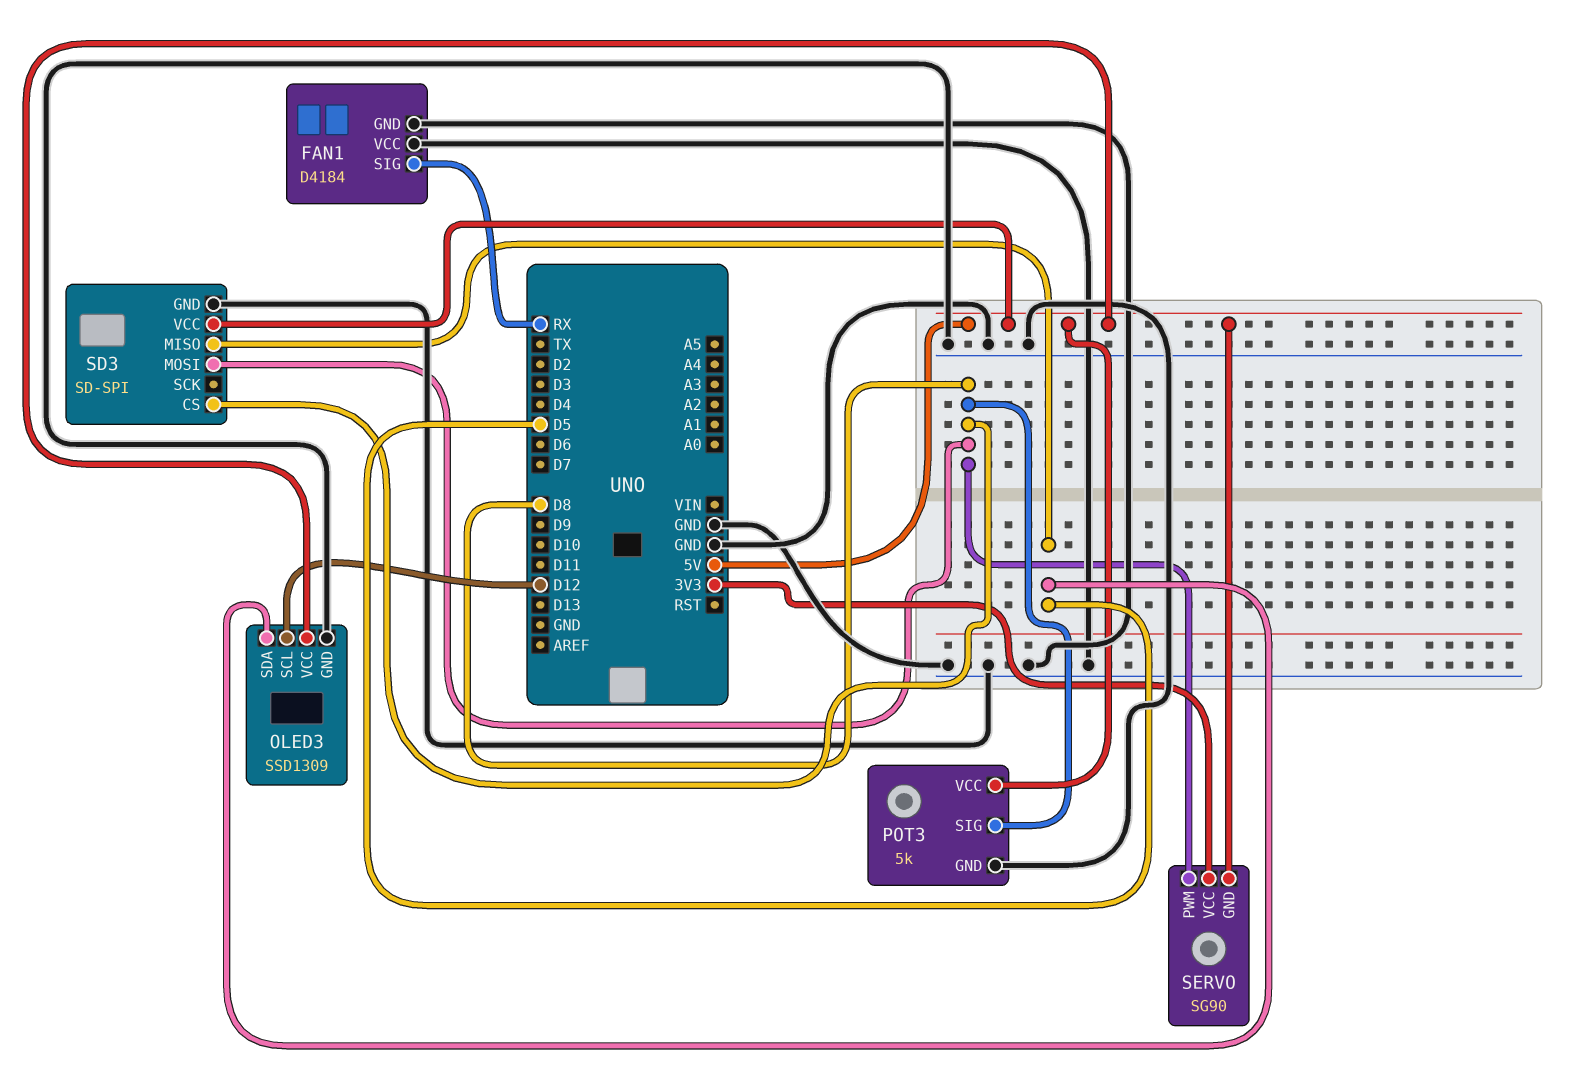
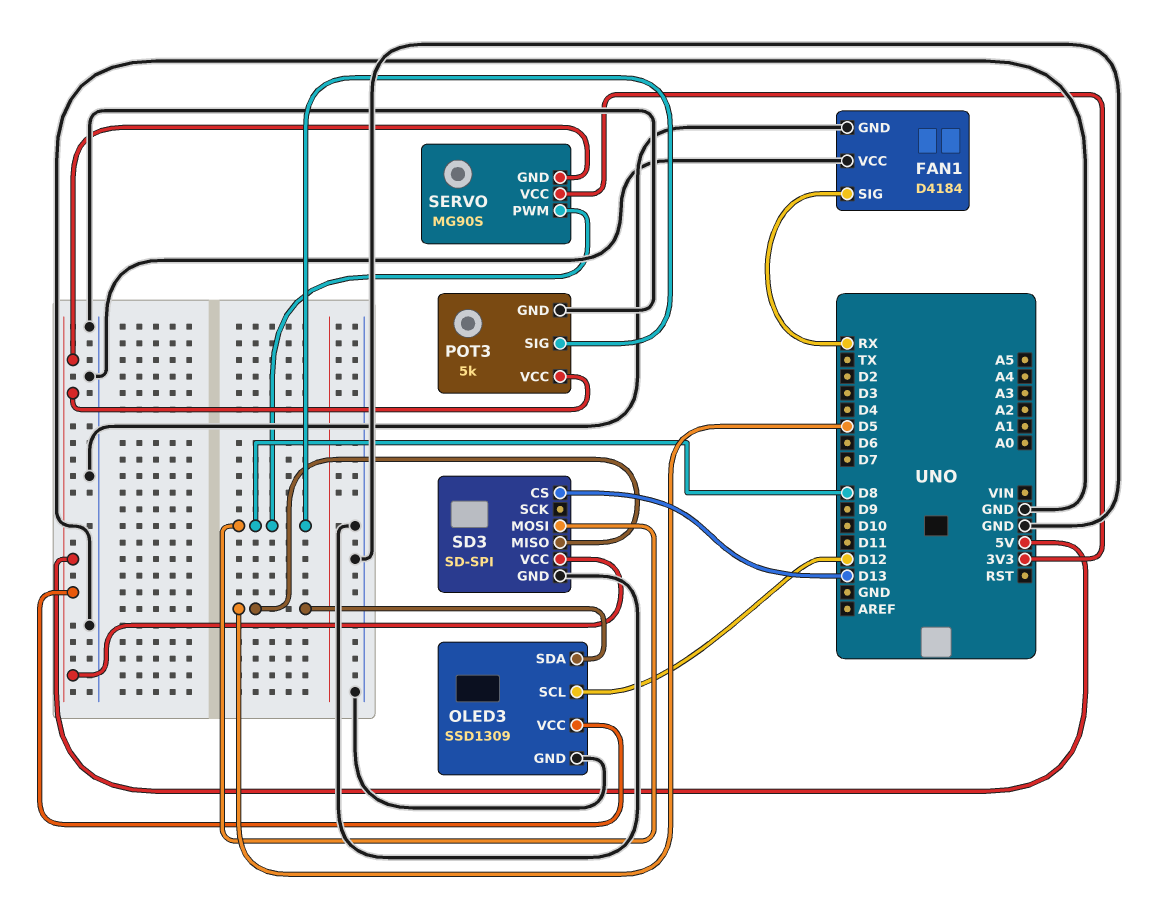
SD3 pin CS: D8 -> D13
SERVO: SG90 -> MG90S

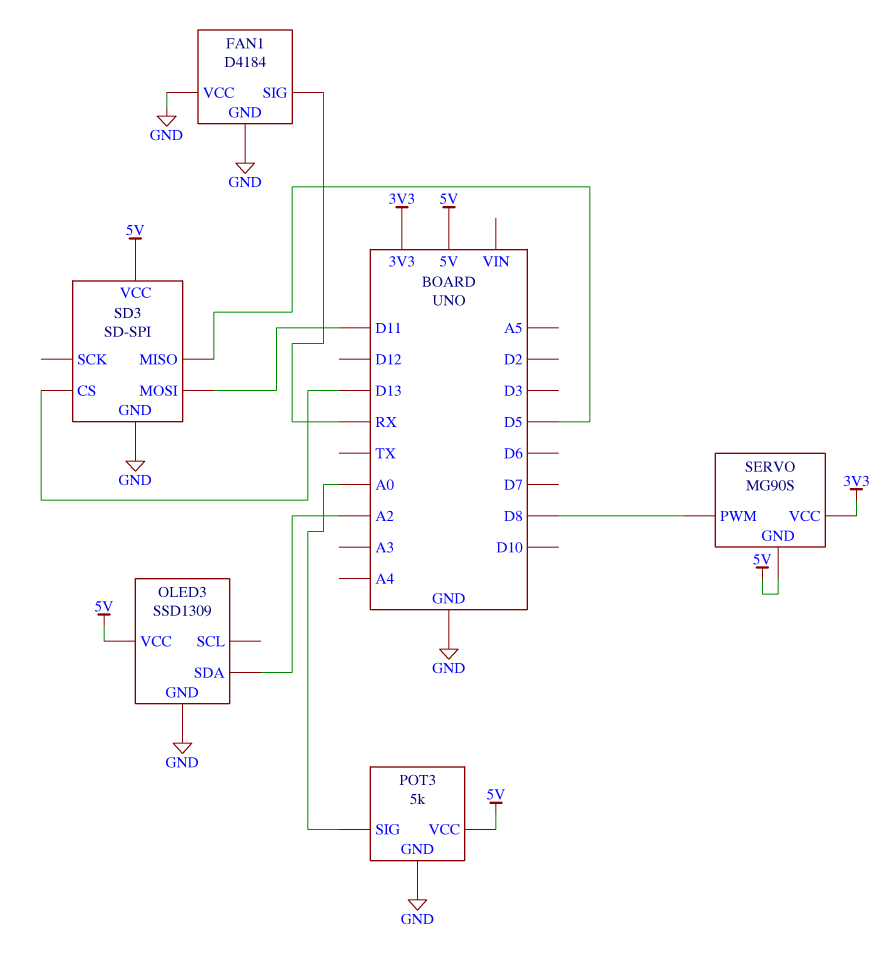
OLED3 pin SCL: D12 -> none
OLED3 pin SDA: D5 -> A2
POT3 pin SIG: D8 -> A0
SD3 pin MOSI: D8 -> D11

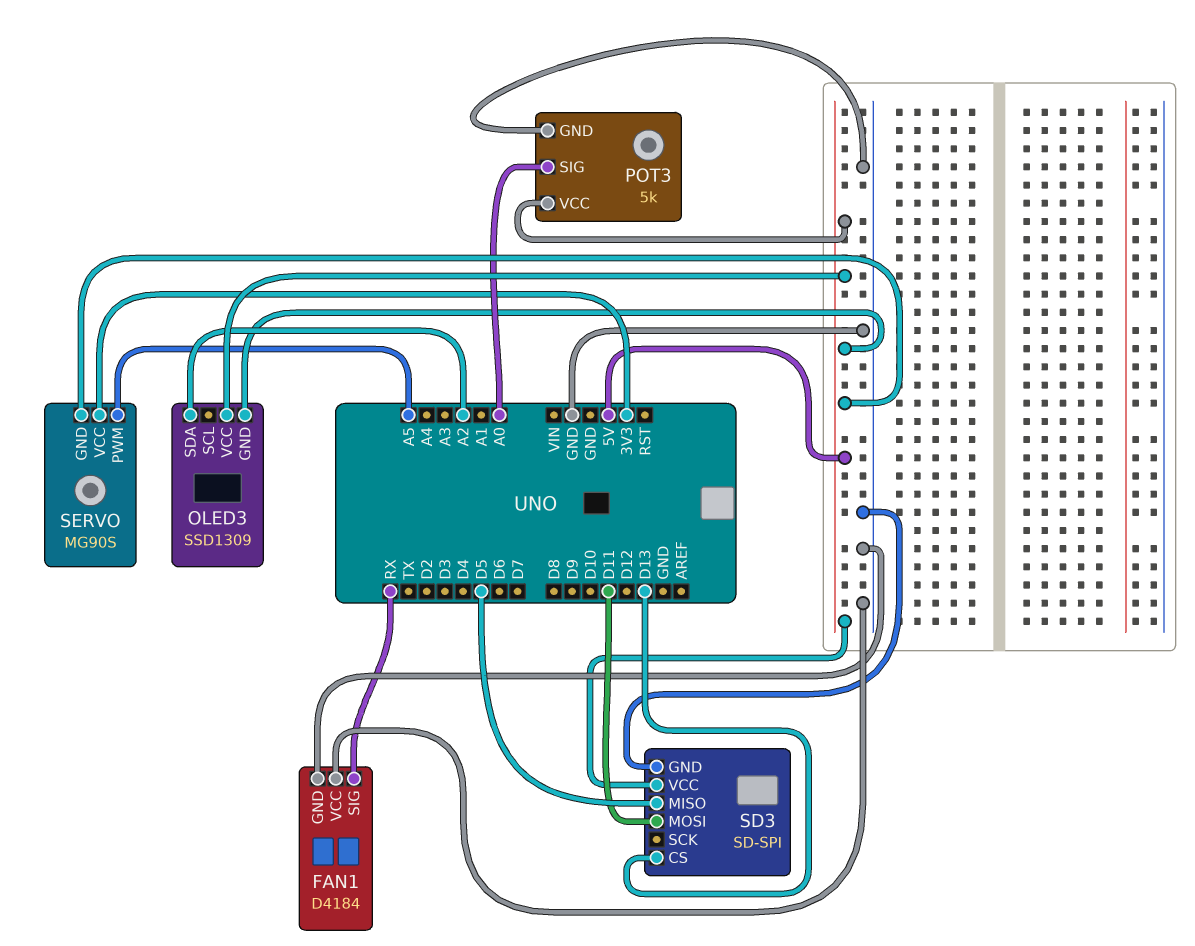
OLED3 pin GND: GND -> 5V
SERVO pin PWM: D8 -> A5

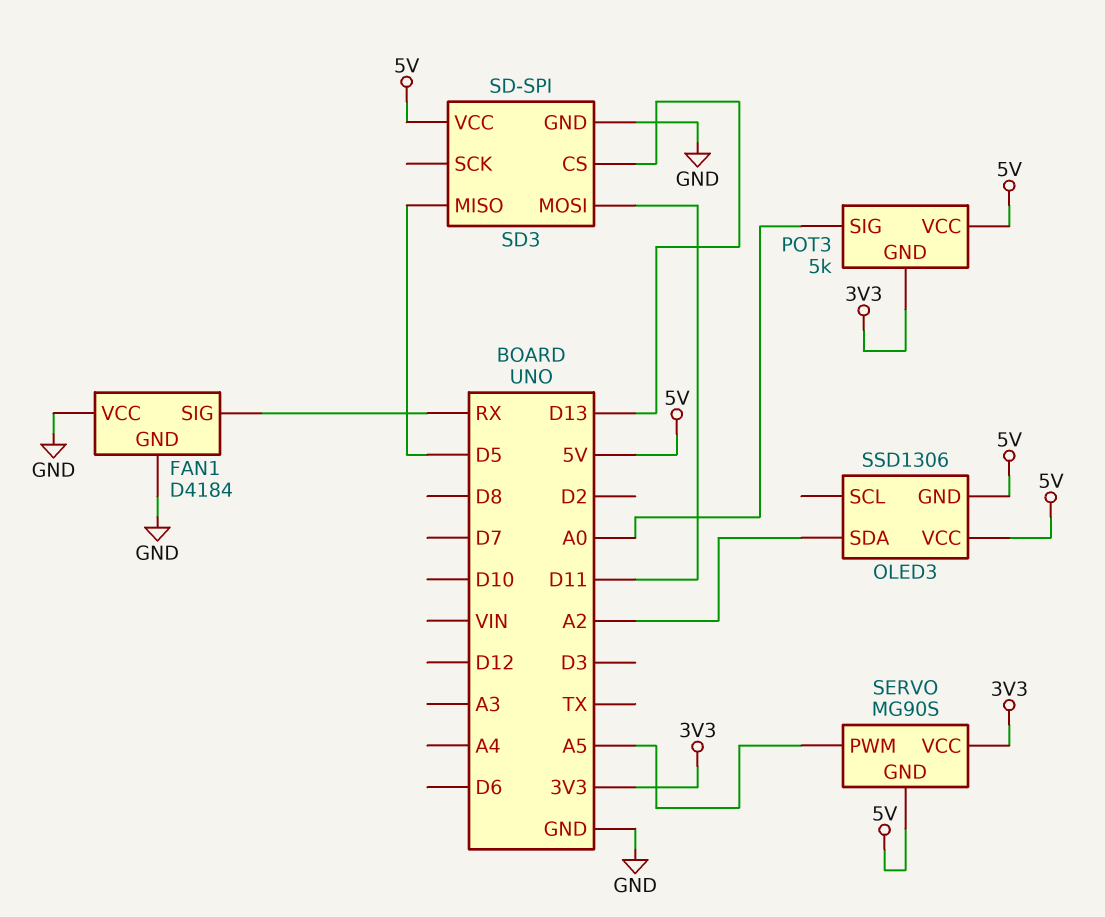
OLED3: SSD1309 -> SSD1306
POT3 pin GND: GND -> 3V3

